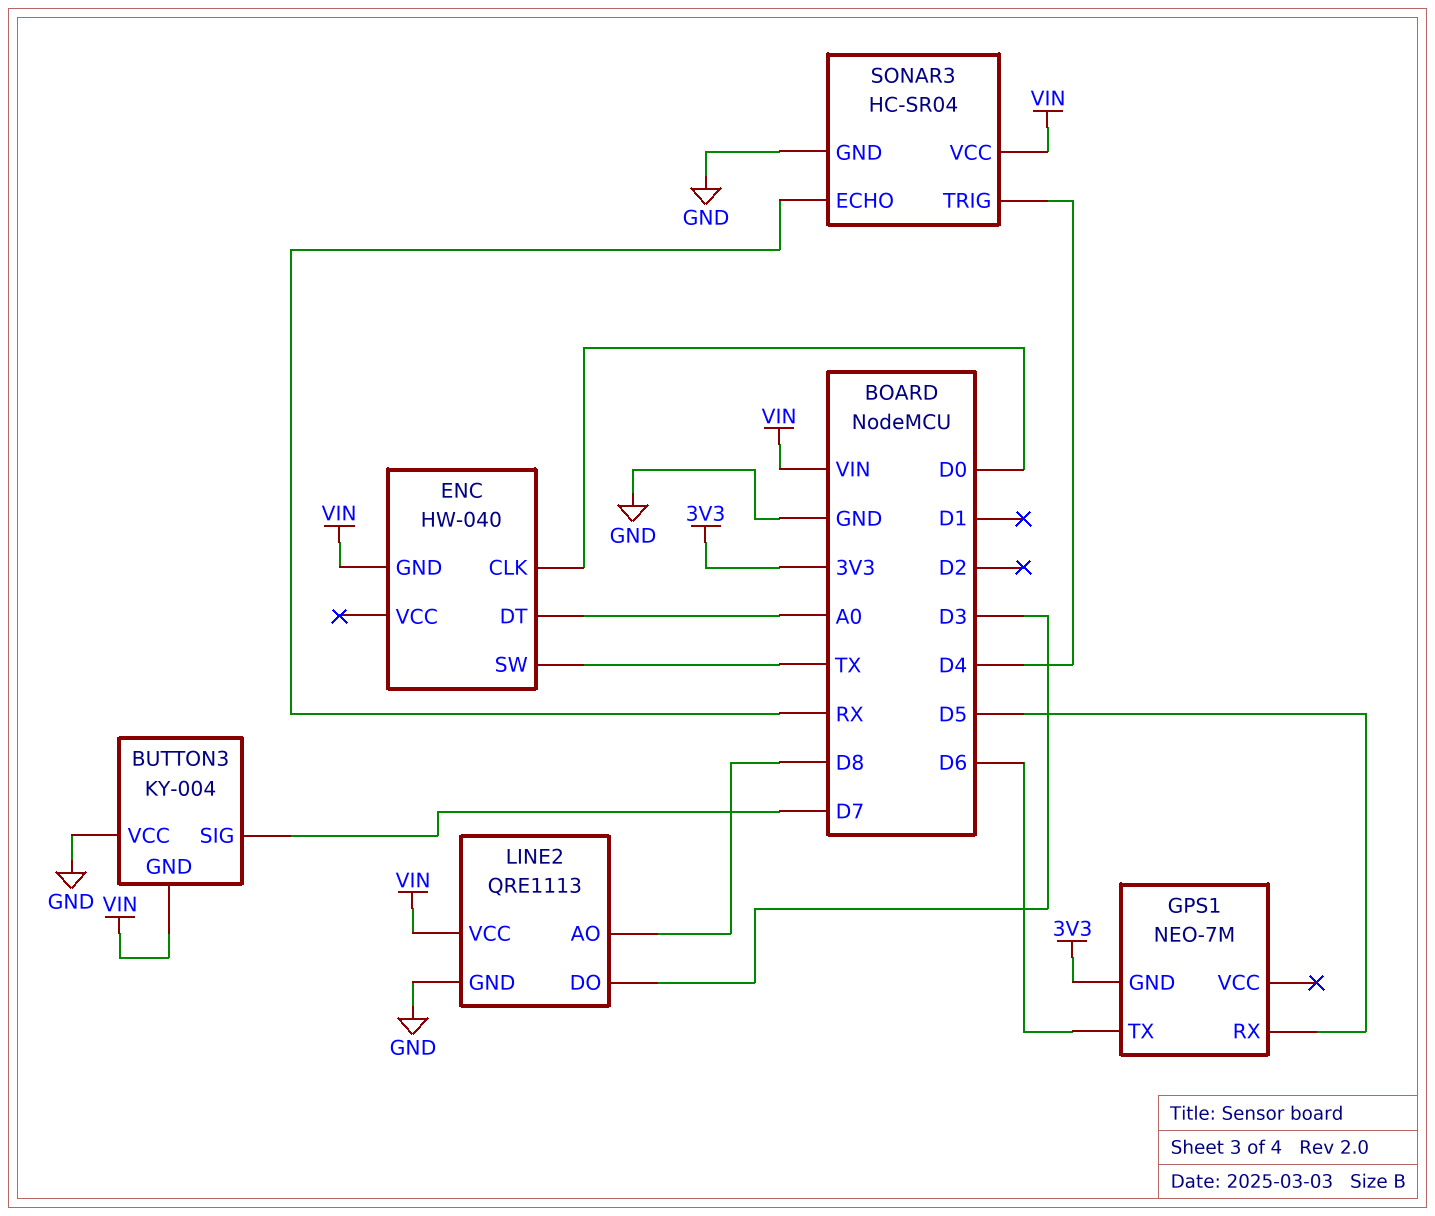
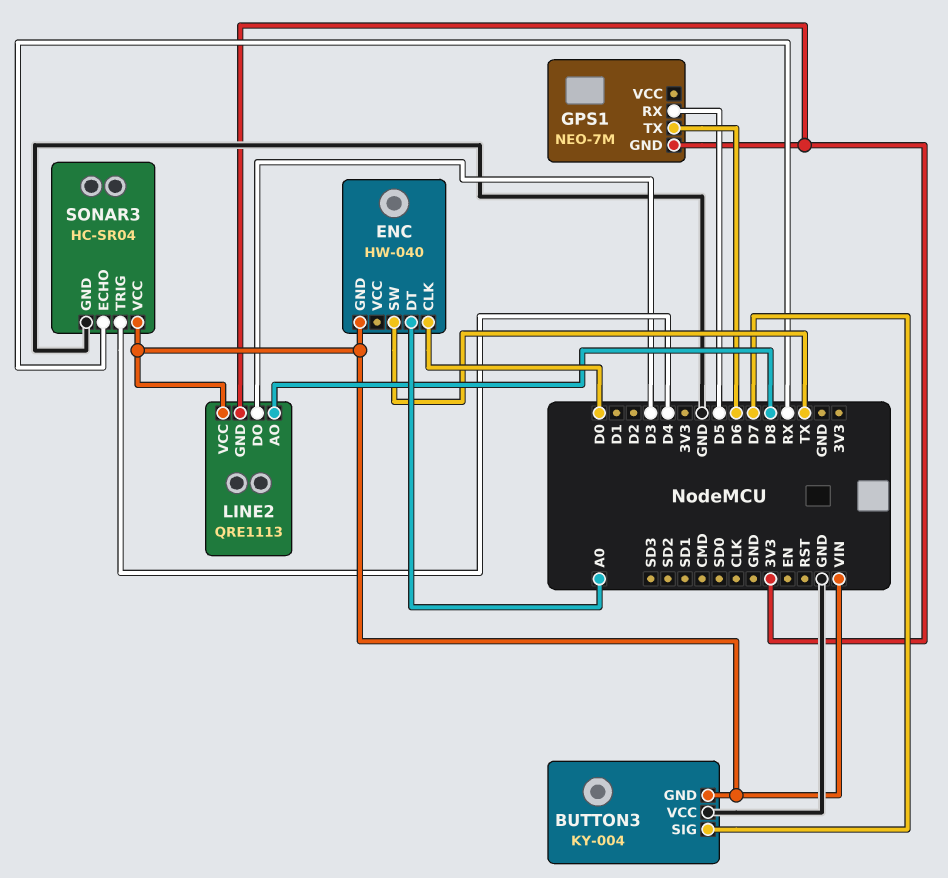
LINE2 pin GND: GND -> 3V3

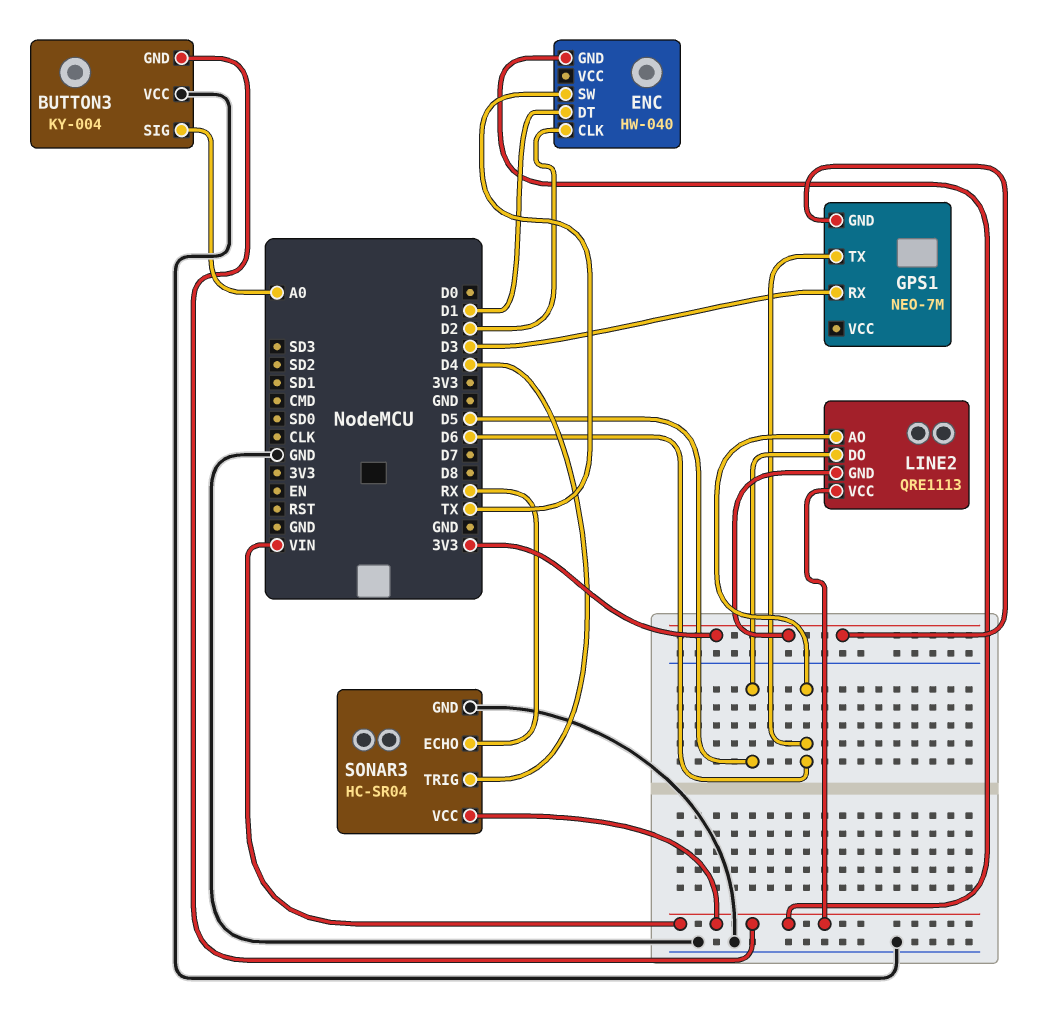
BUTTON3 pin SIG: D7 -> A0
ENC pin CLK: D0 -> D2
ENC pin DT: A0 -> D1
GPS1 pin RX: D5 -> D3
LINE2 pin AO: D8 -> D6
LINE2 pin DO: D3 -> D5

